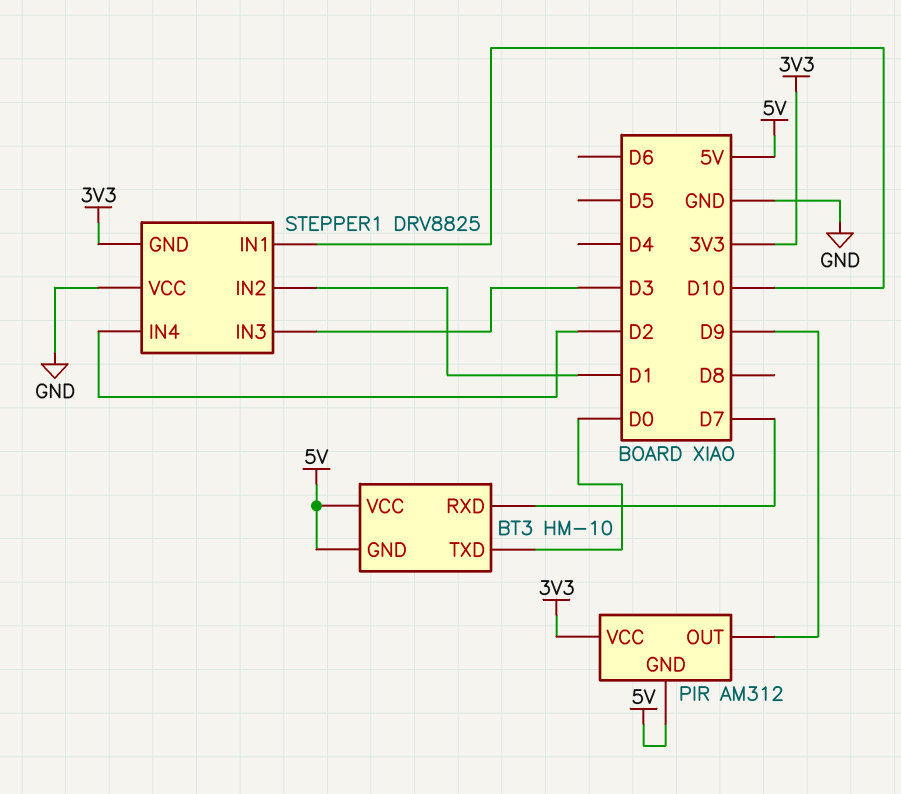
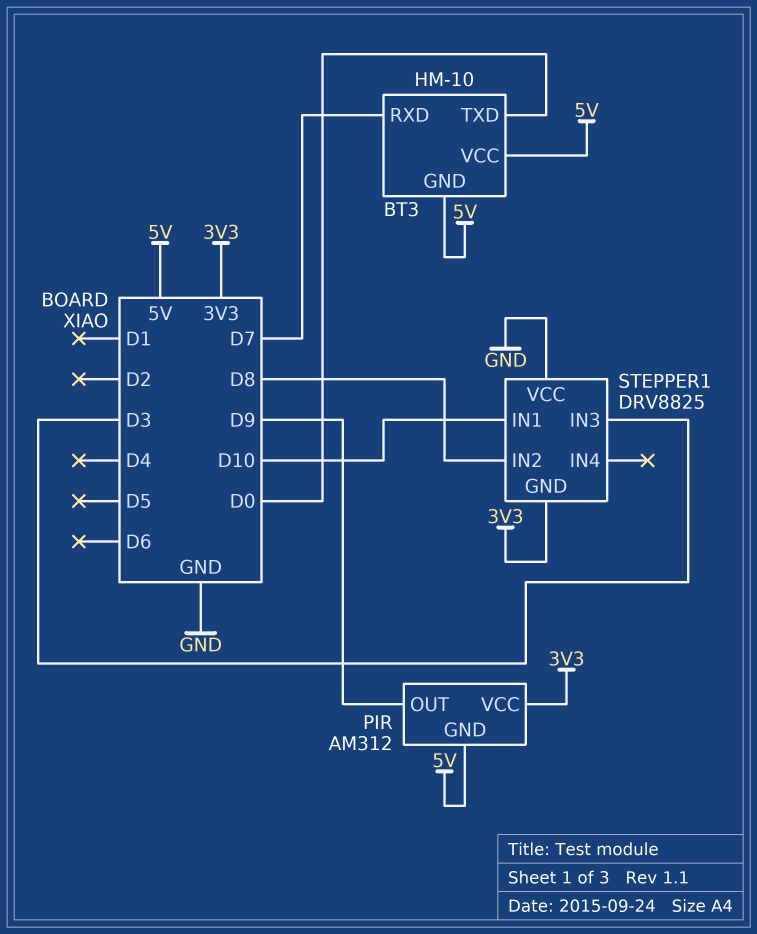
STEPPER1 pin IN2: D1 -> D8
STEPPER1 pin IN4: D2 -> none

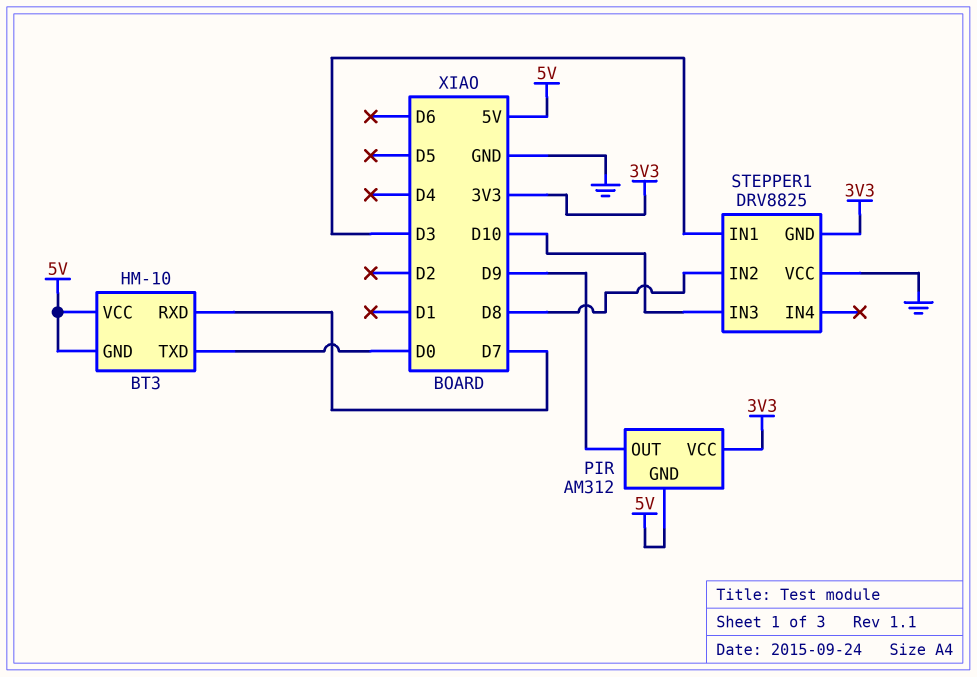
STEPPER1 pin IN1: D10 -> D3
STEPPER1 pin IN3: D3 -> D10

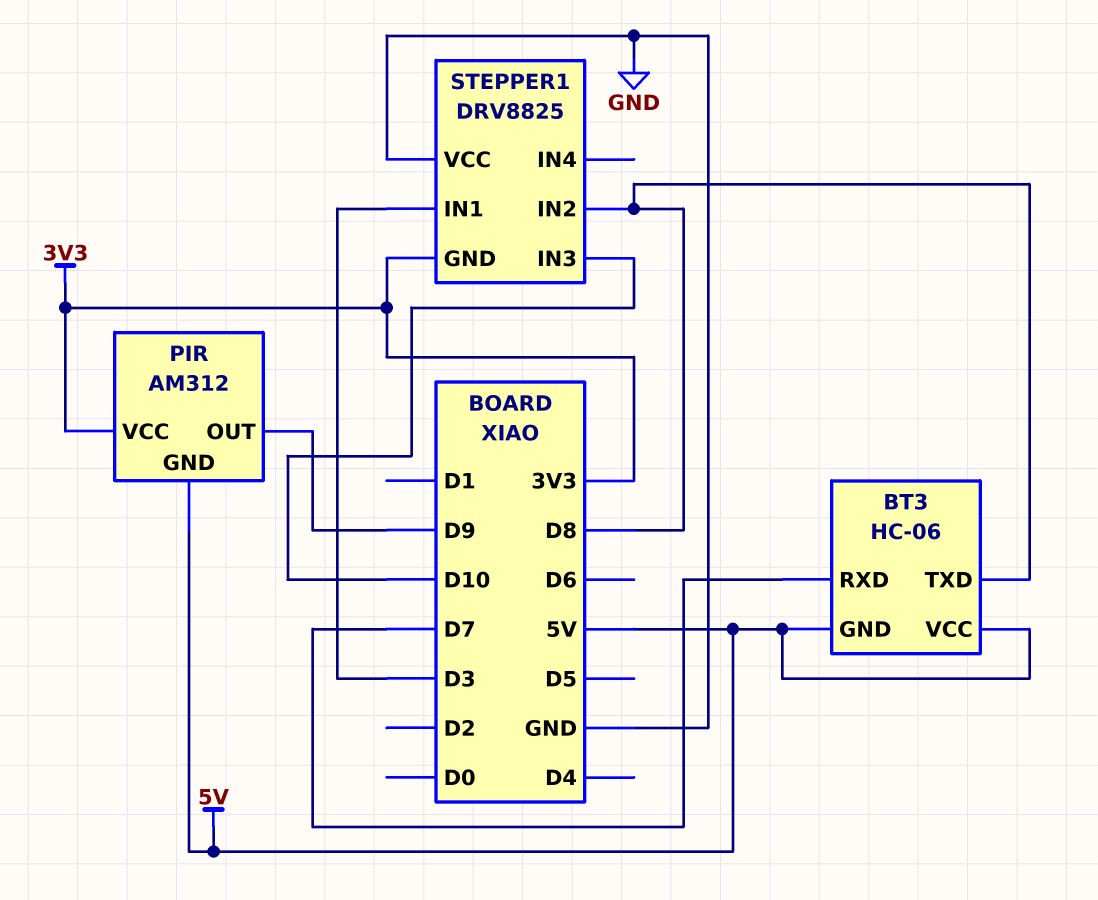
BT3: HM-10 -> HC-06
BT3 pin TXD: D0 -> D8

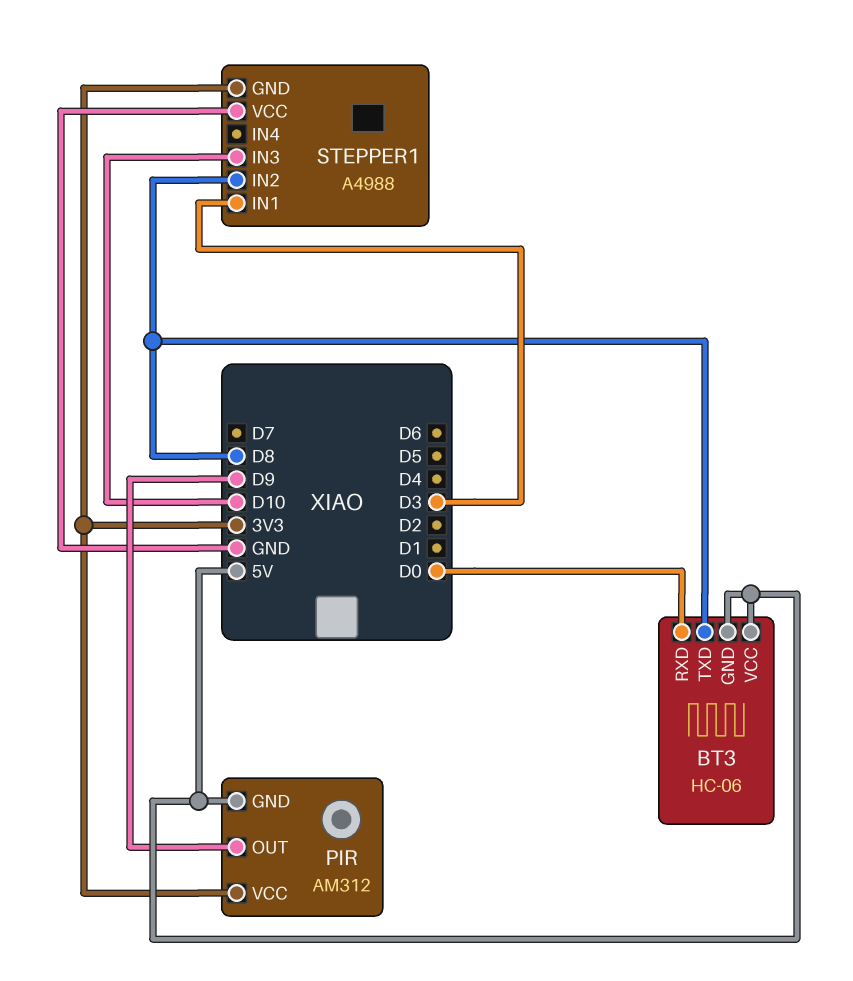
BT3 pin RXD: D7 -> D0
STEPPER1: DRV8825 -> A4988

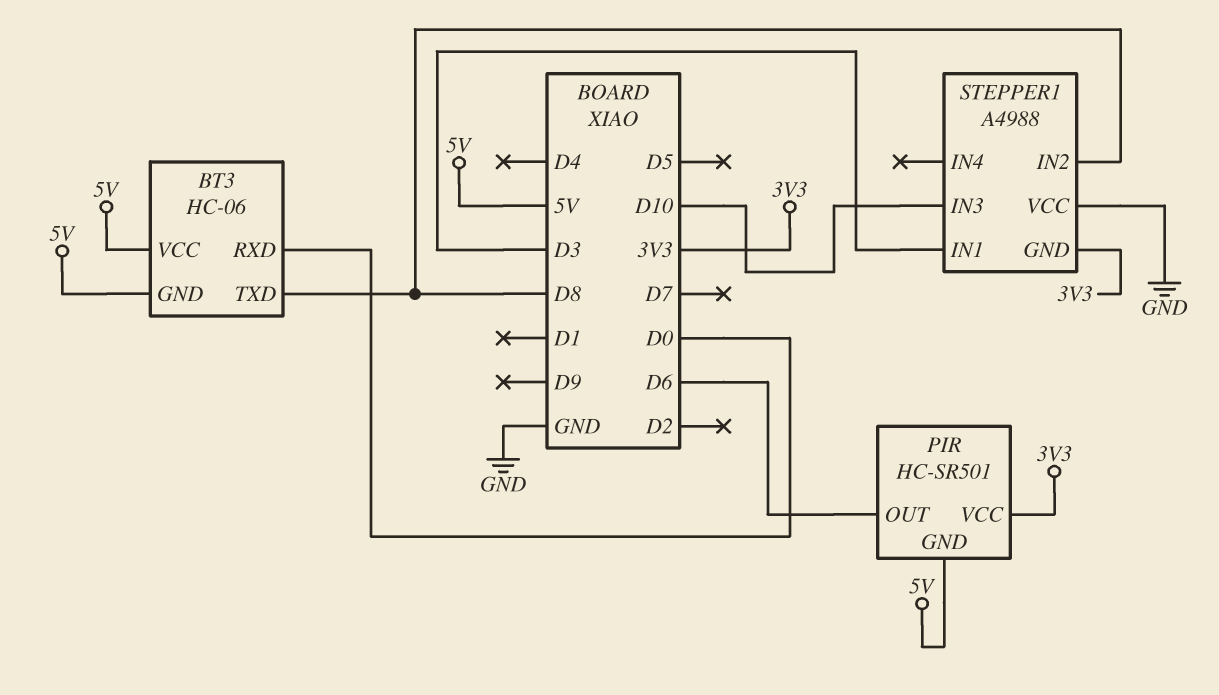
PIR: AM312 -> HC-SR501
PIR pin OUT: D9 -> D6

